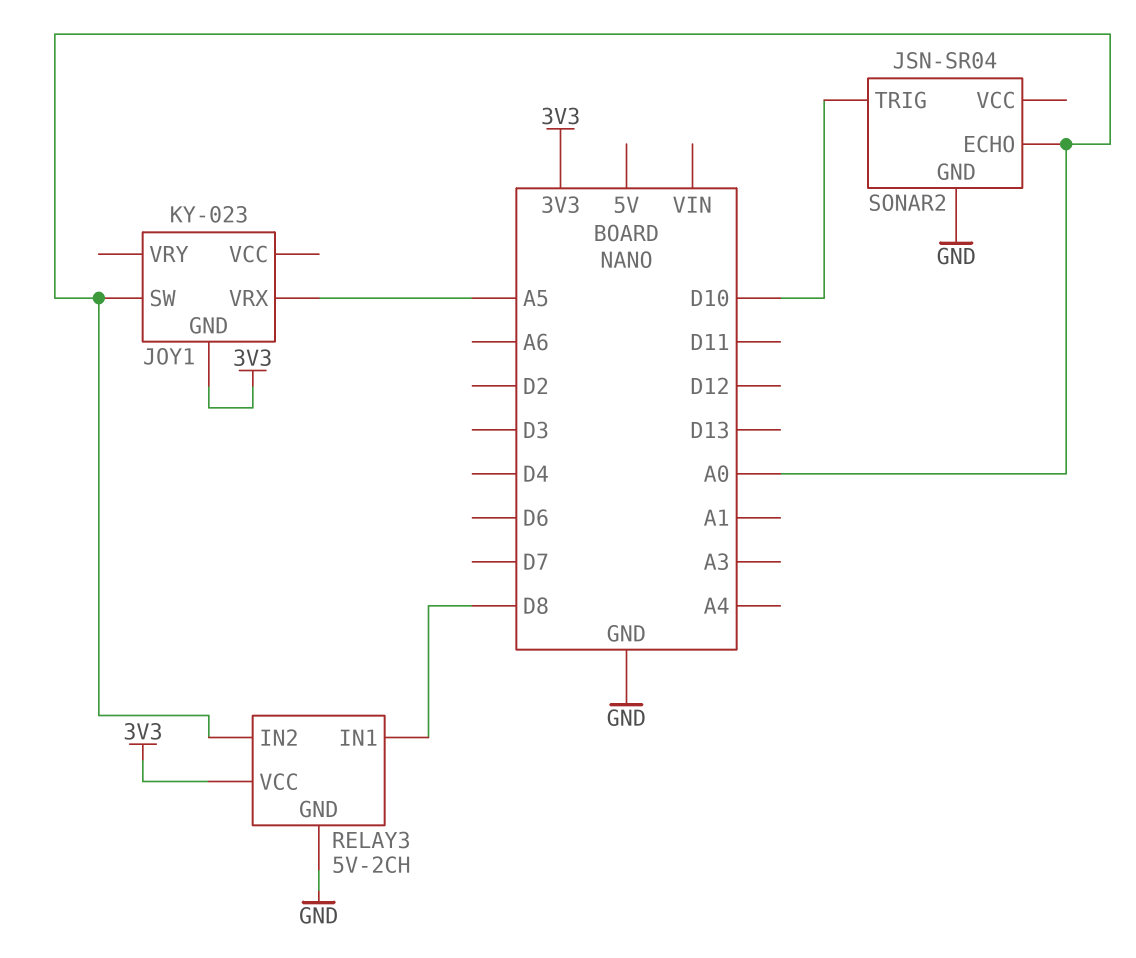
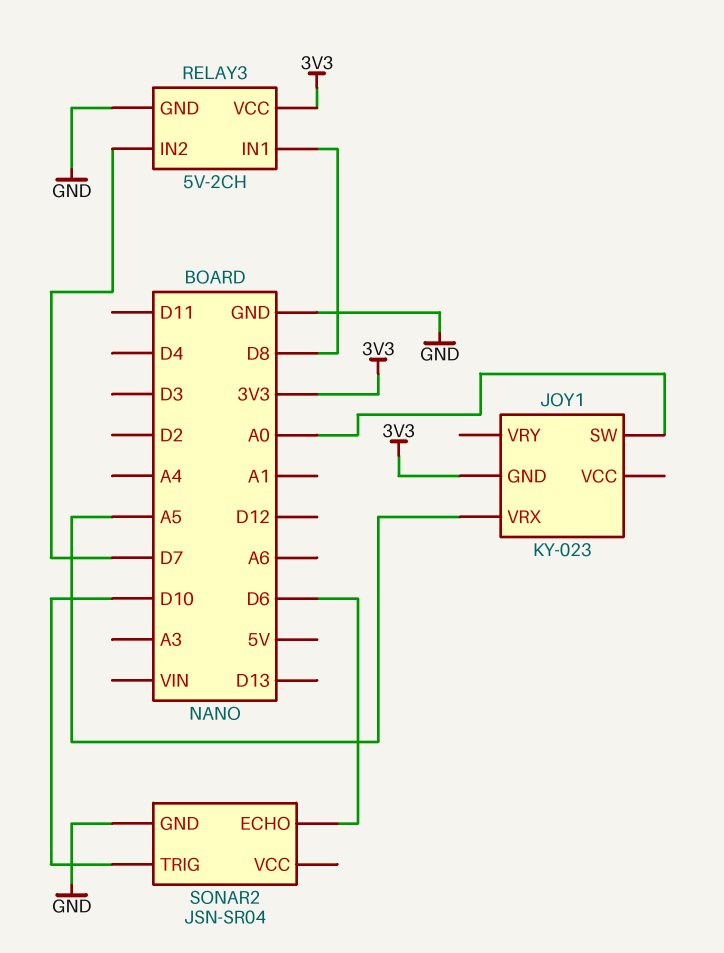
RELAY3 pin IN2: A0 -> D7
SONAR2 pin ECHO: A0 -> D6

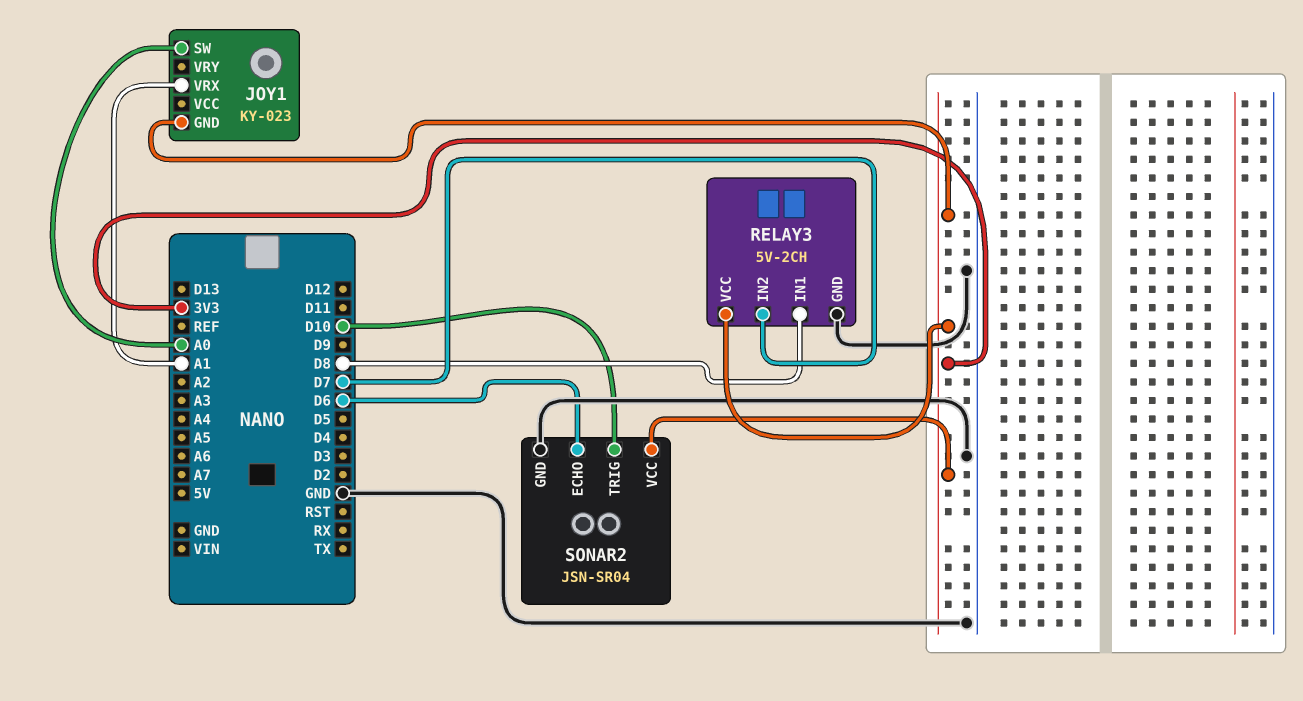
JOY1 pin VRX: A5 -> A1
SONAR2 pin VCC: none -> 3V3

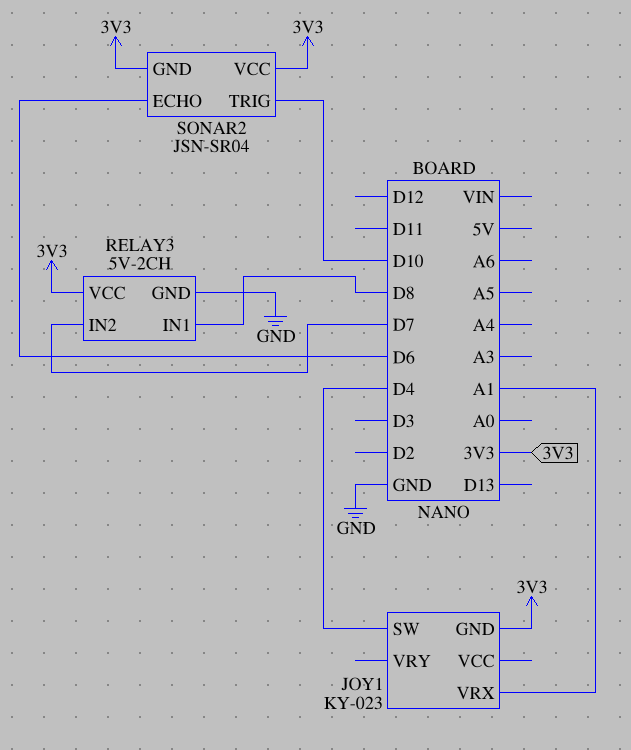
JOY1 pin SW: A0 -> D4
SONAR2 pin GND: GND -> 3V3

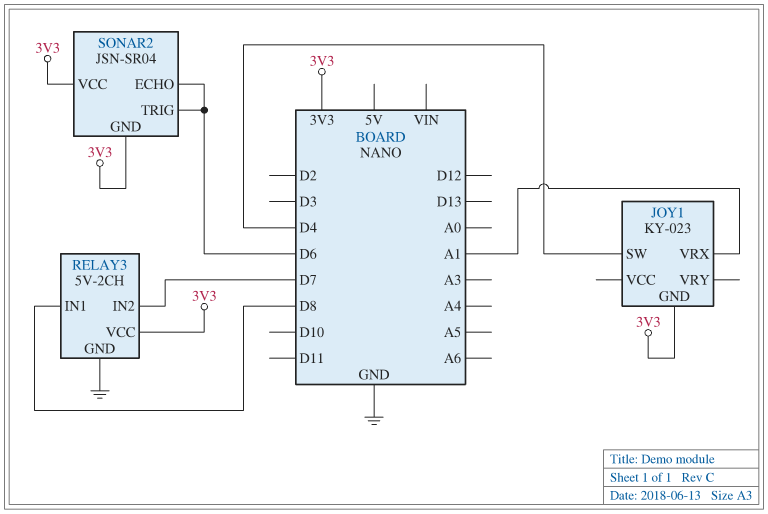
SONAR2 pin TRIG: D10 -> D6

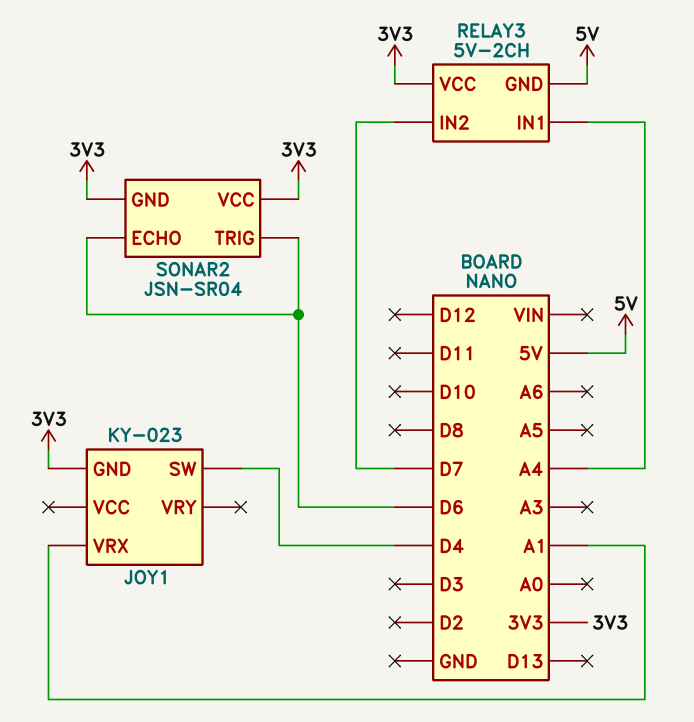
RELAY3 pin GND: GND -> 5V
RELAY3 pin IN1: D8 -> A4

